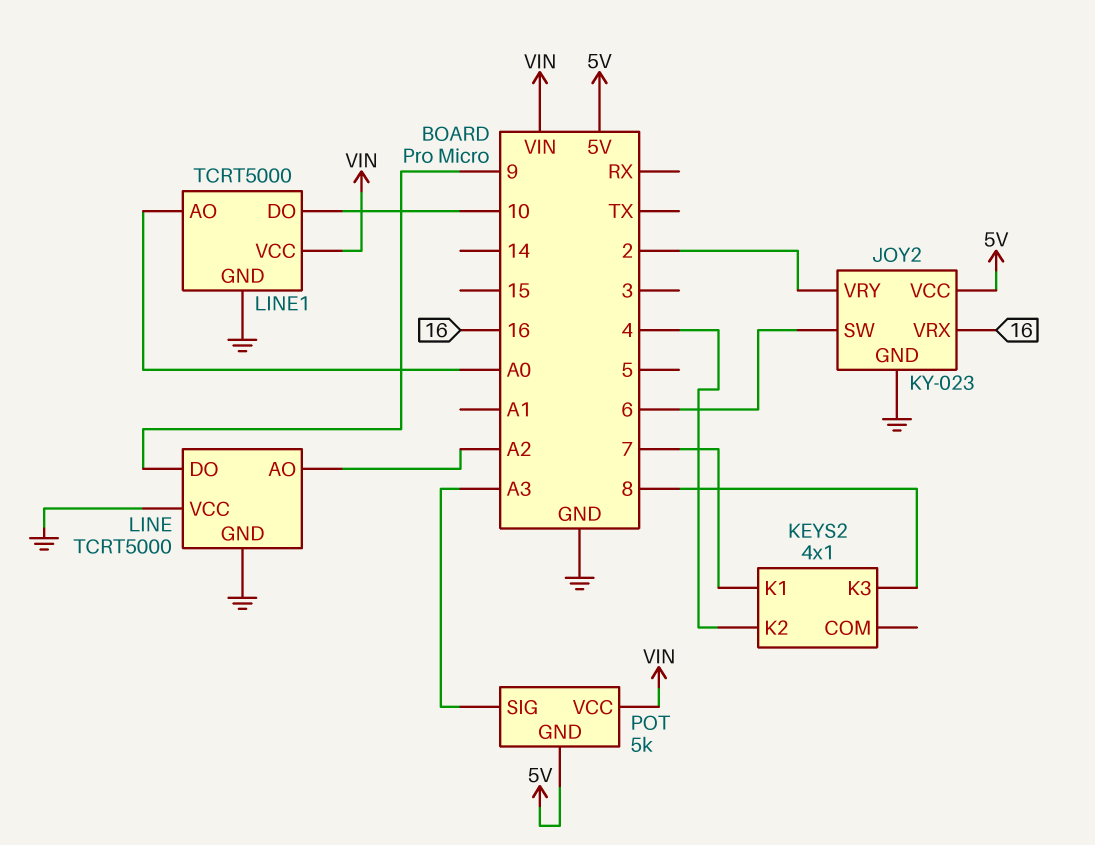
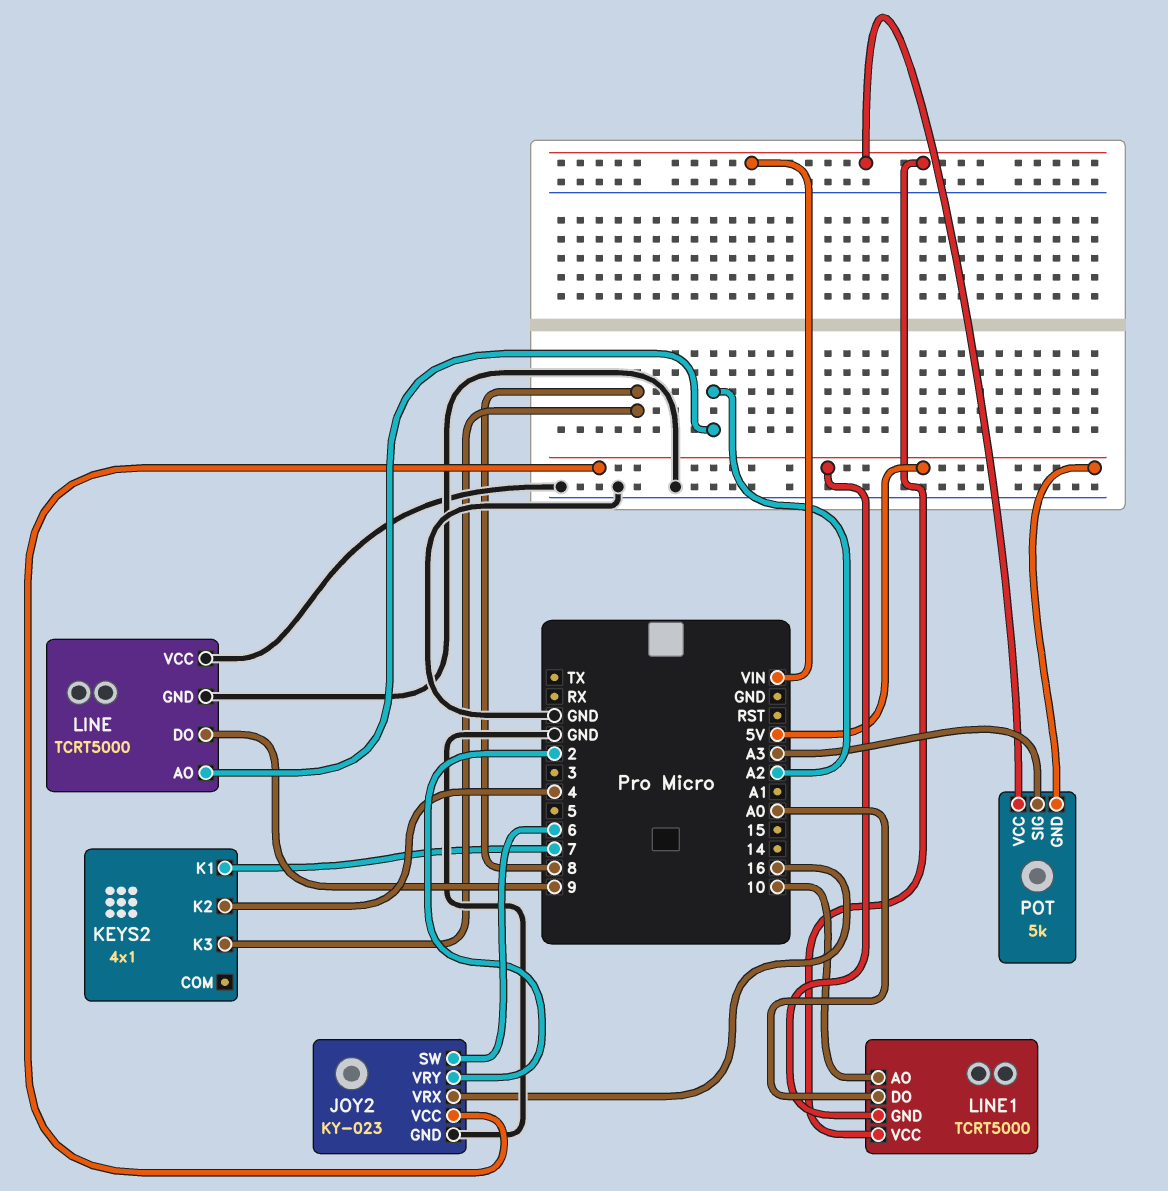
LINE1 pin AO: A0 -> 10
LINE1 pin DO: 10 -> A0
LINE1 pin GND: GND -> 5V

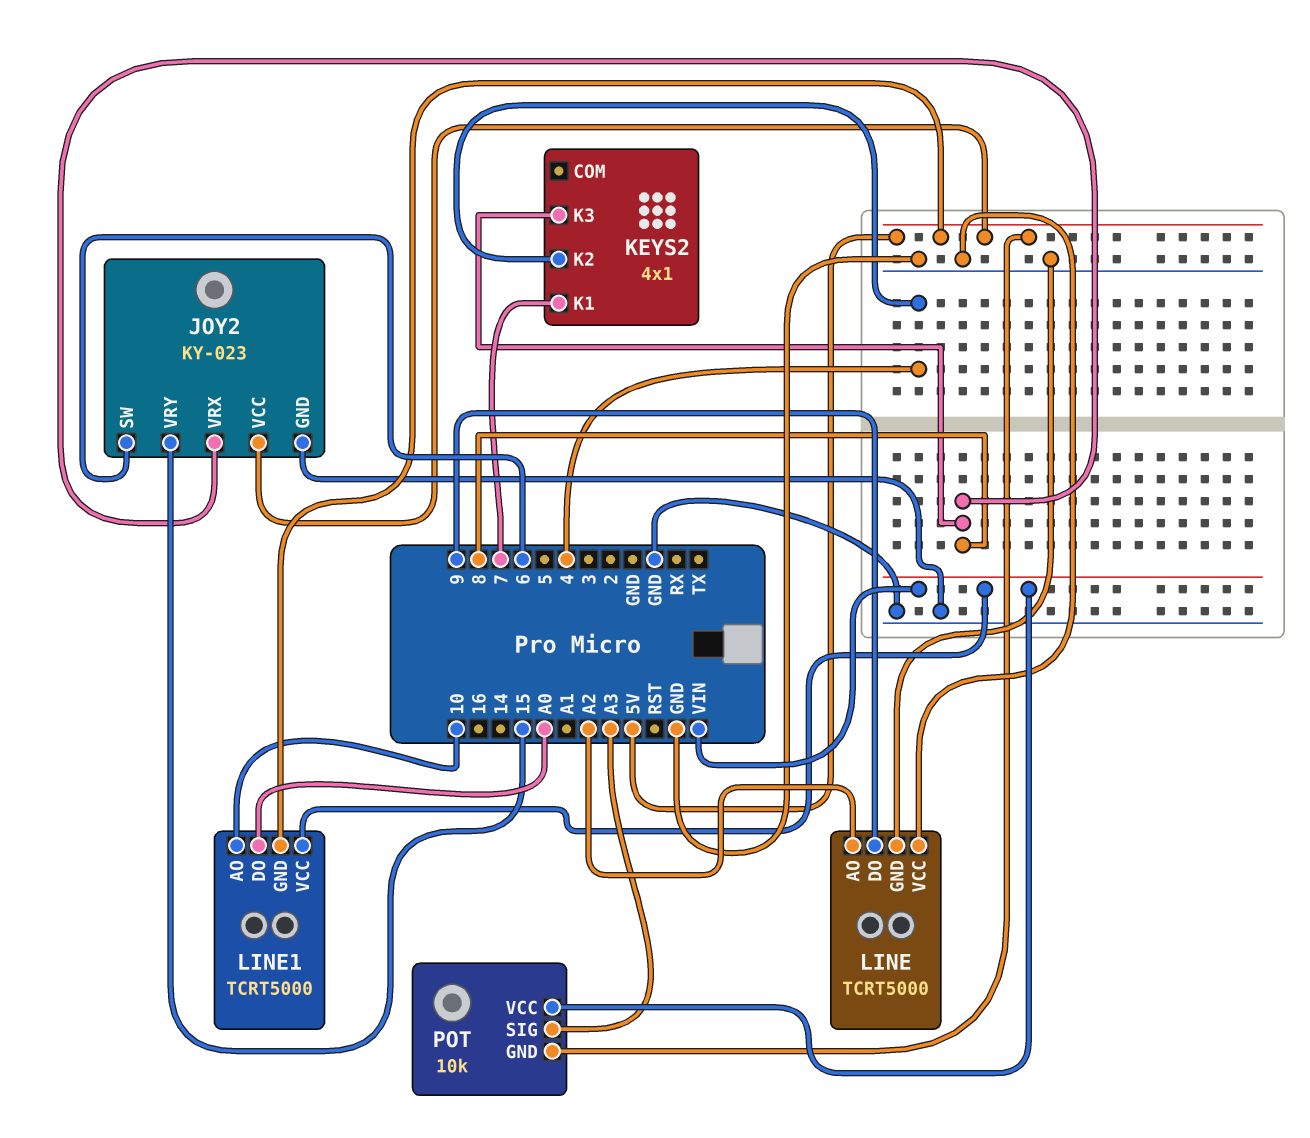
JOY2 pin VRX: 16 -> 8
JOY2 pin VRY: 2 -> 15
POT: 5k -> 10k

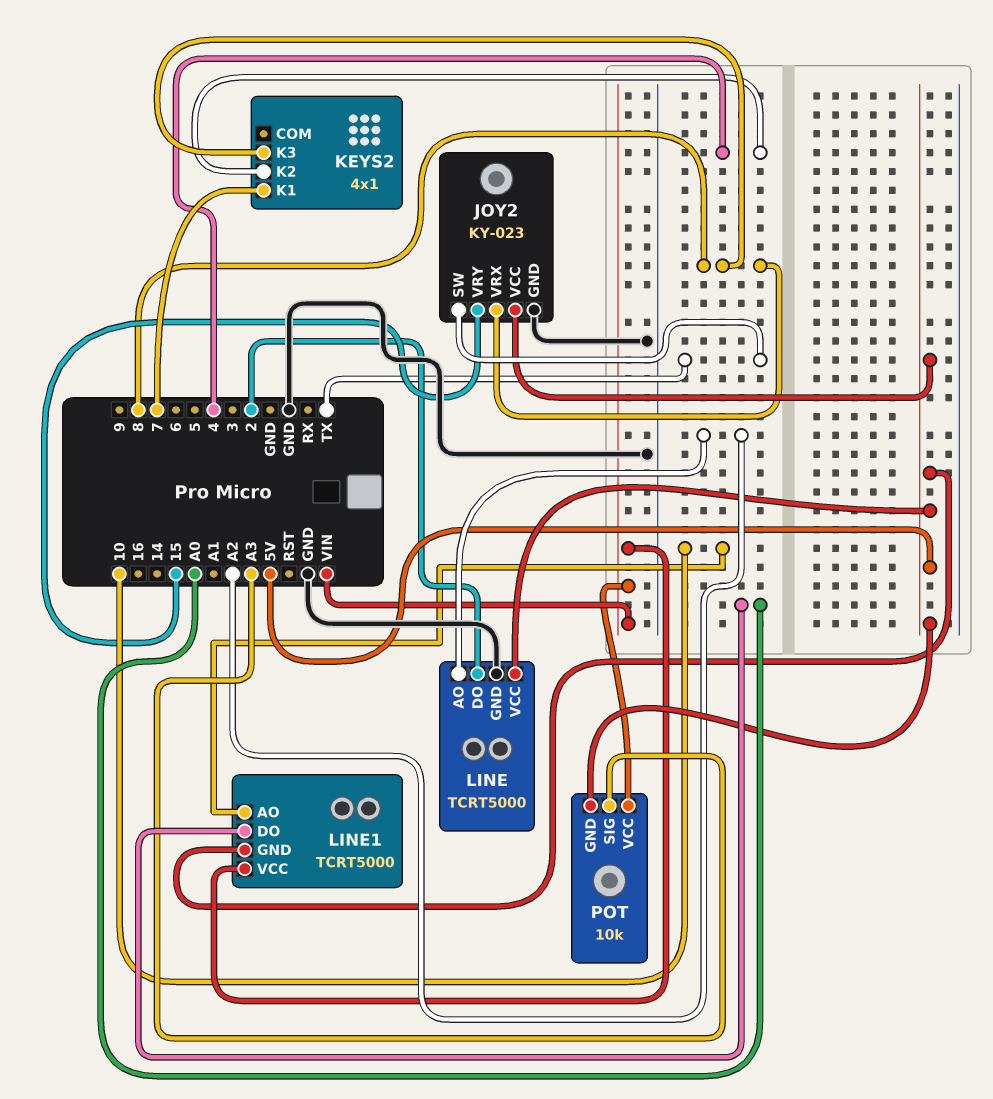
JOY2 pin SW: 6 -> TX
LINE pin DO: 9 -> 2
LINE pin VCC: GND -> 5V

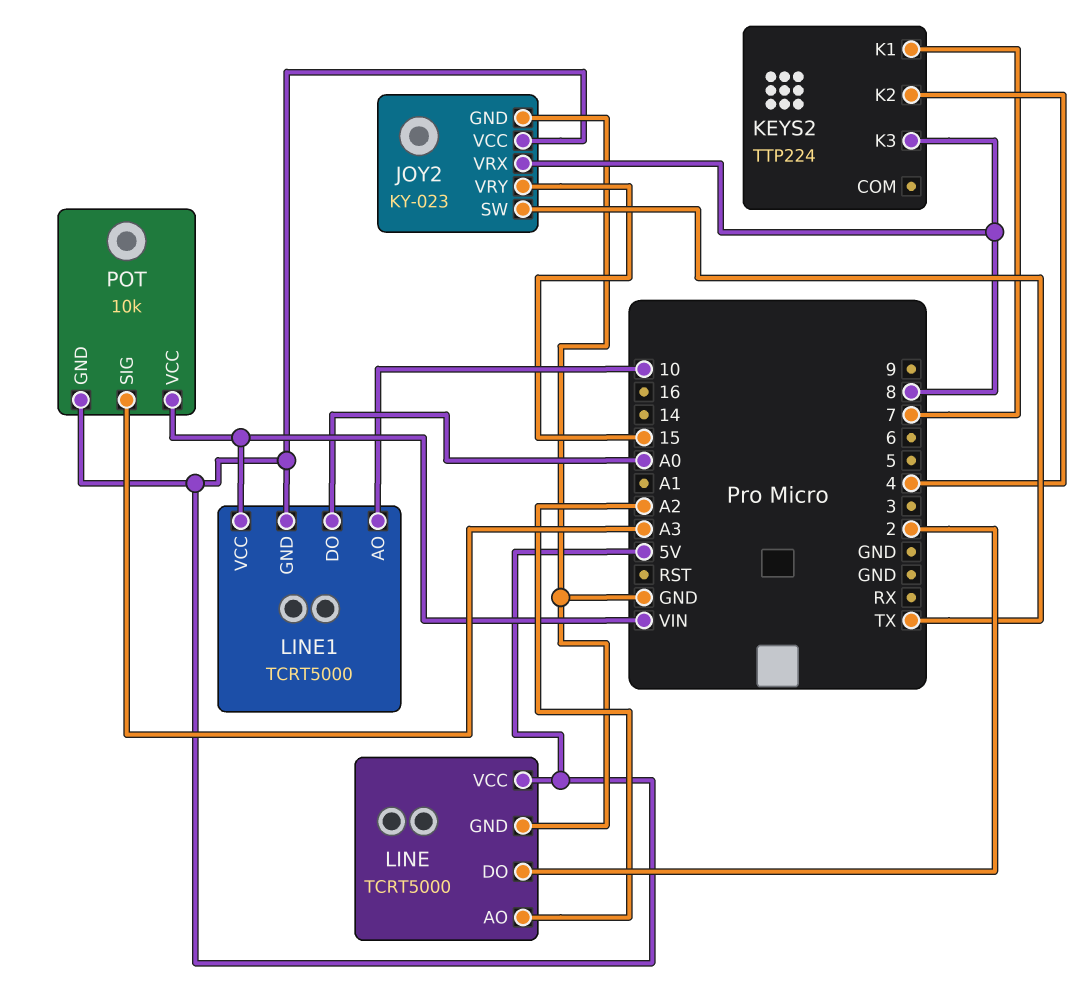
KEYS2: 4x1 -> TTP224

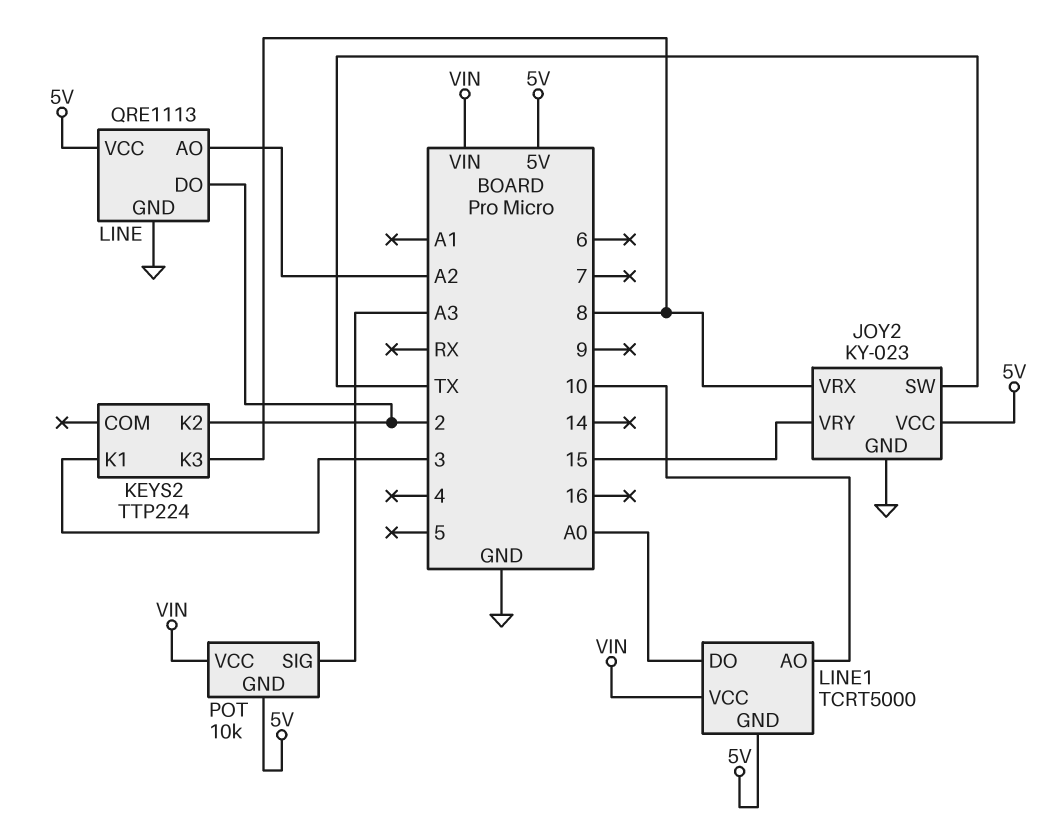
KEYS2 pin K1: 7 -> 3
KEYS2 pin K2: 4 -> 2
LINE: TCRT5000 -> QRE1113

